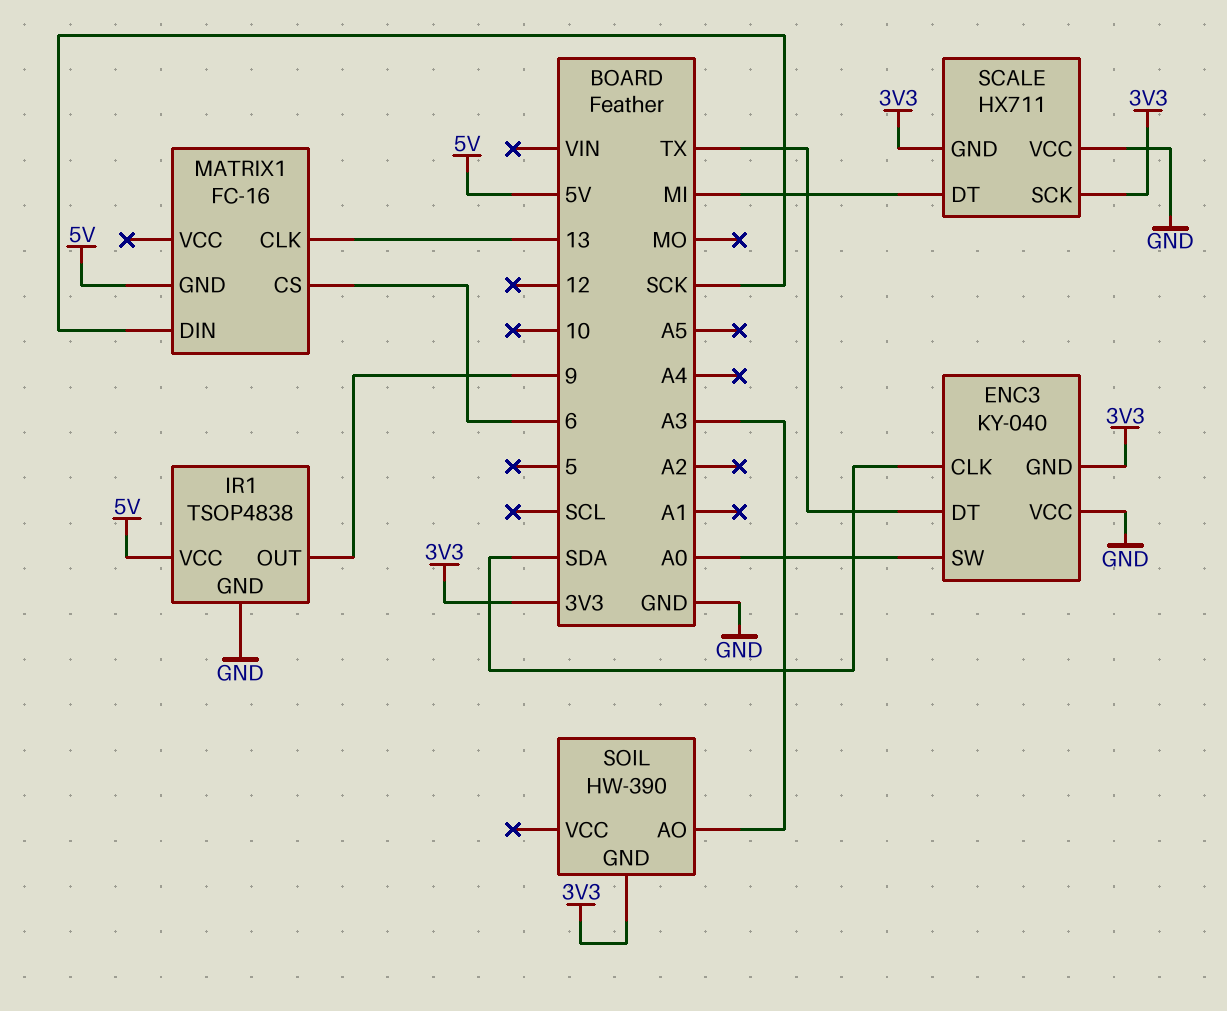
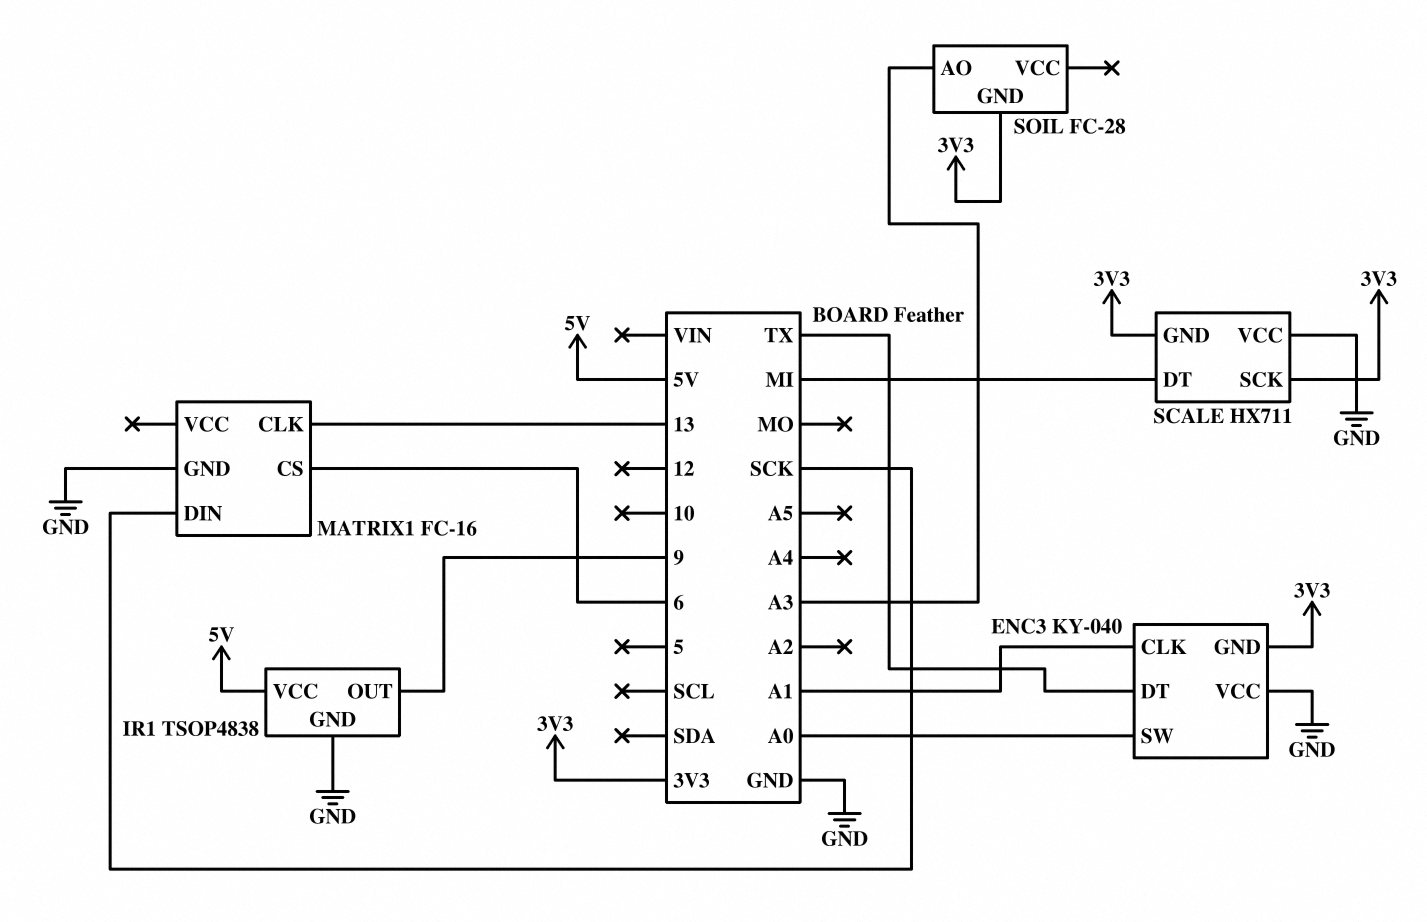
ENC3 pin CLK: SDA -> A1
MATRIX1 pin GND: 5V -> GND
SOIL: HW-390 -> FC-28

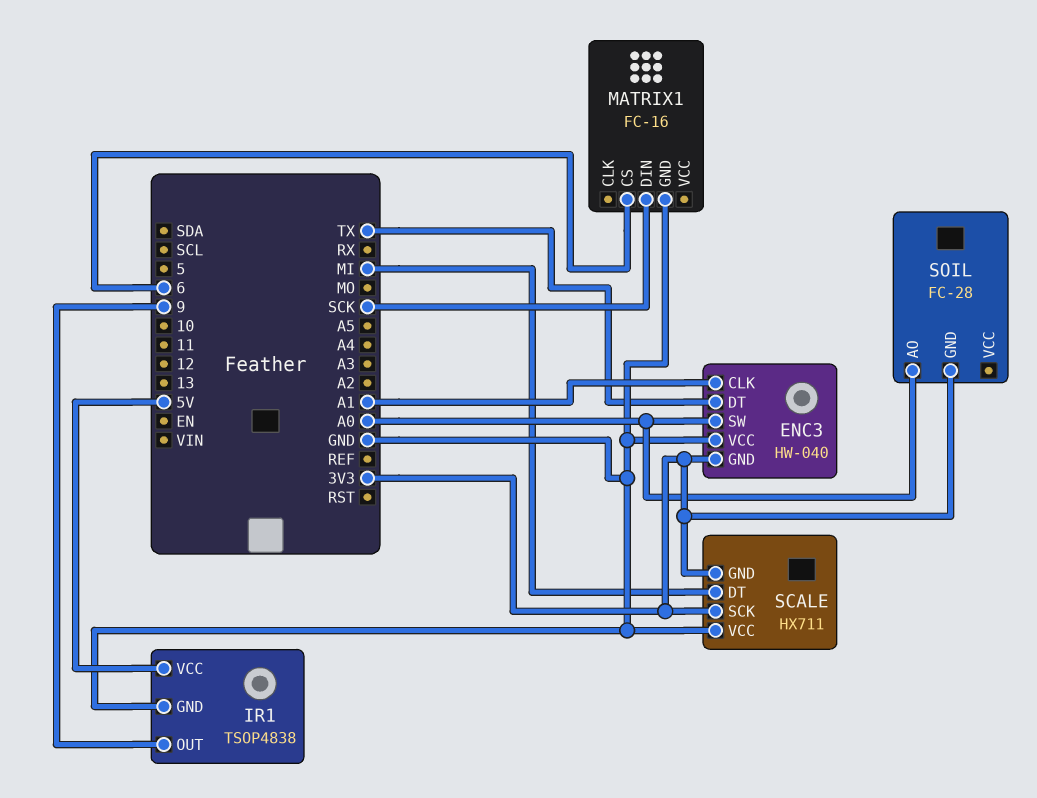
ENC3: KY-040 -> HW-040
MATRIX1 pin CLK: 13 -> none
SOIL pin AO: A3 -> A0

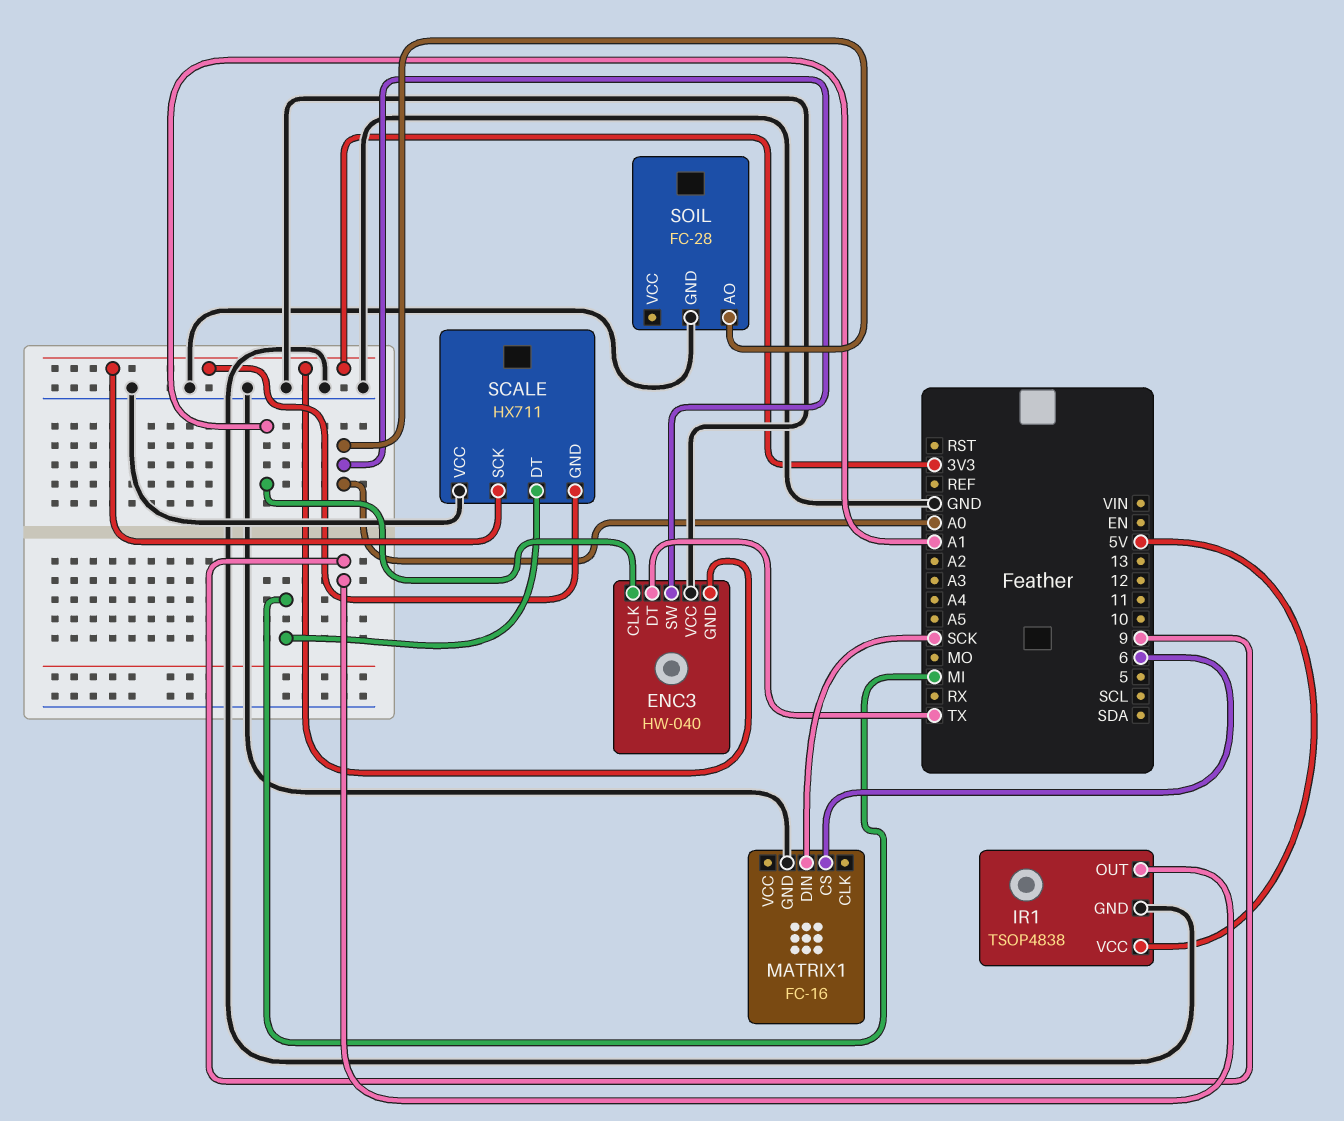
SOIL pin GND: 3V3 -> GND

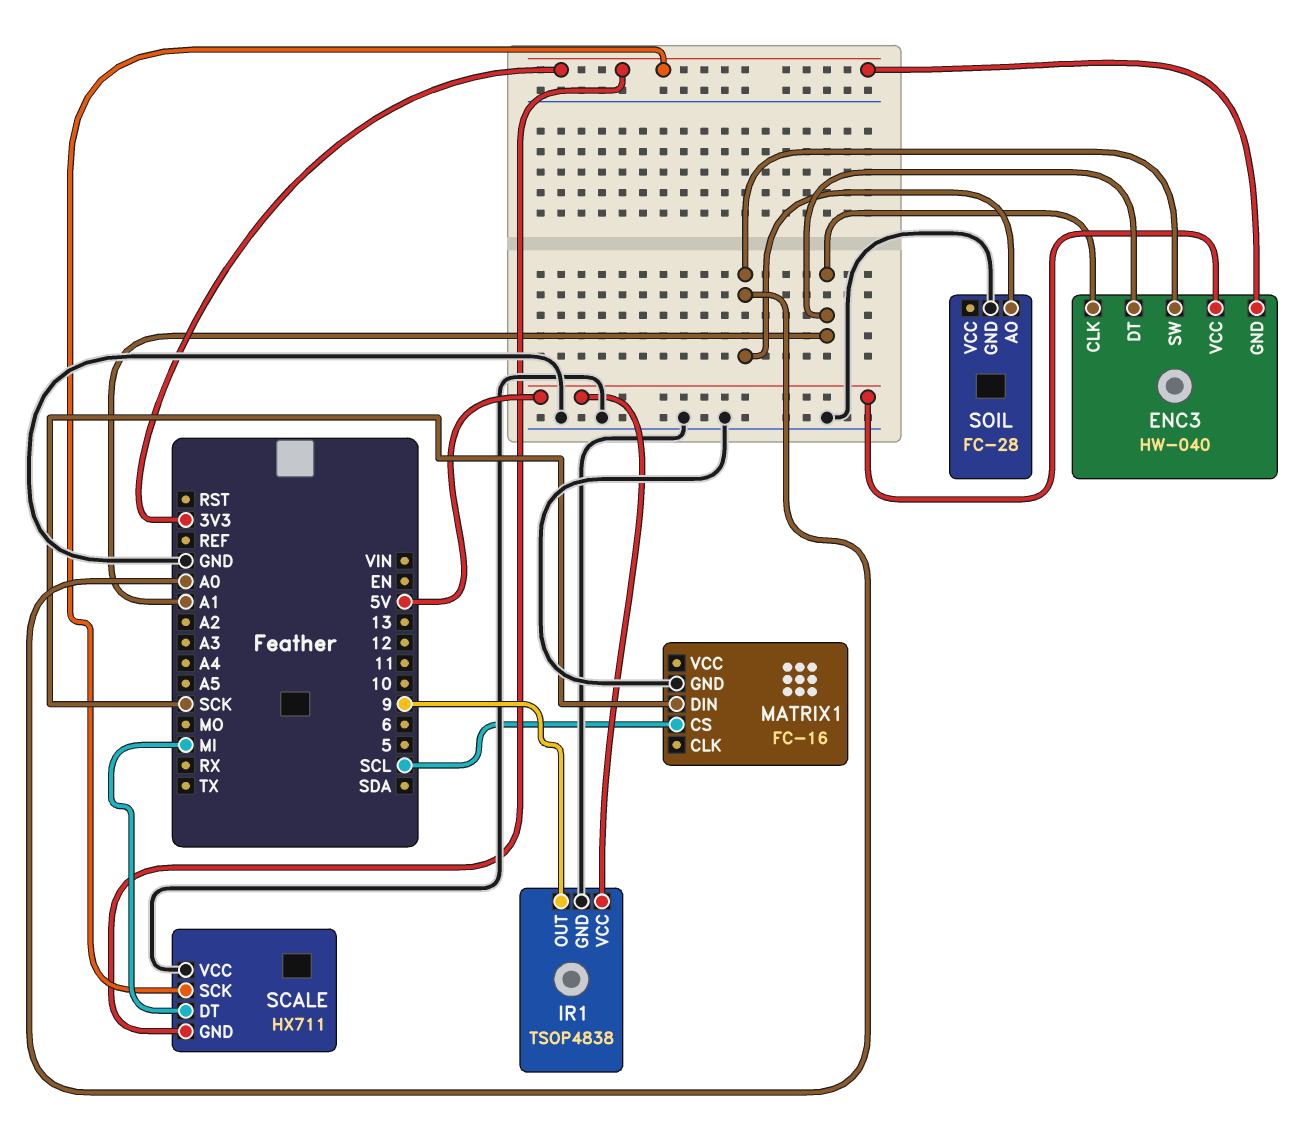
ENC3 pin DT: TX -> A1
ENC3 pin VCC: GND -> 5V
MATRIX1 pin CS: 6 -> SCL

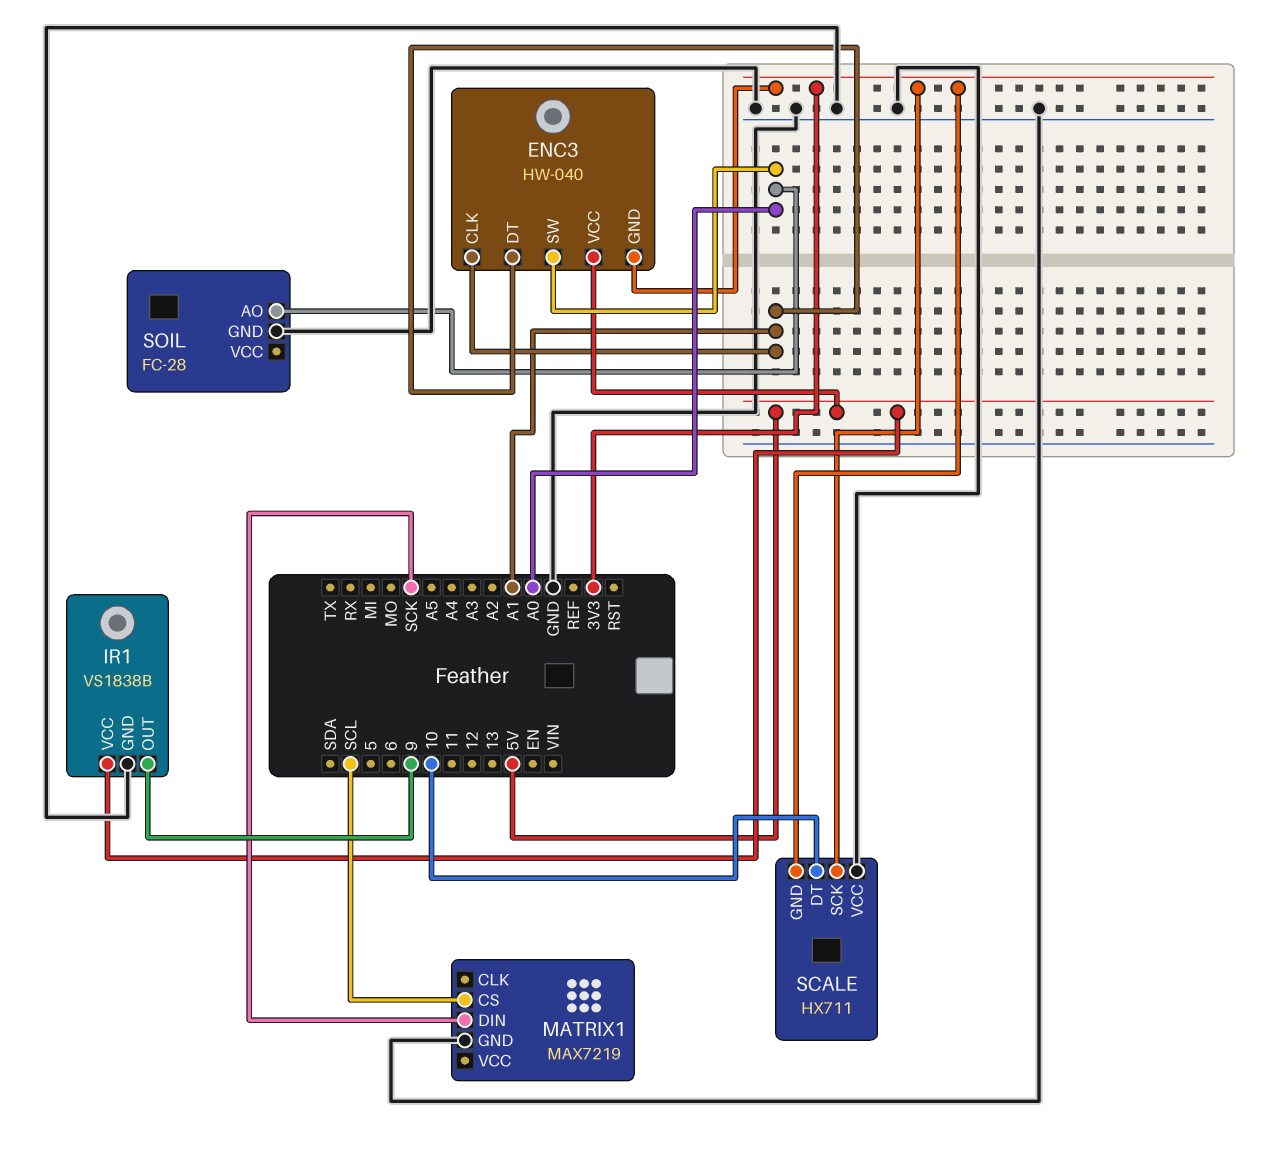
IR1: TSOP4838 -> VS1838B
MATRIX1: FC-16 -> MAX7219
SCALE pin DT: MI -> 10

